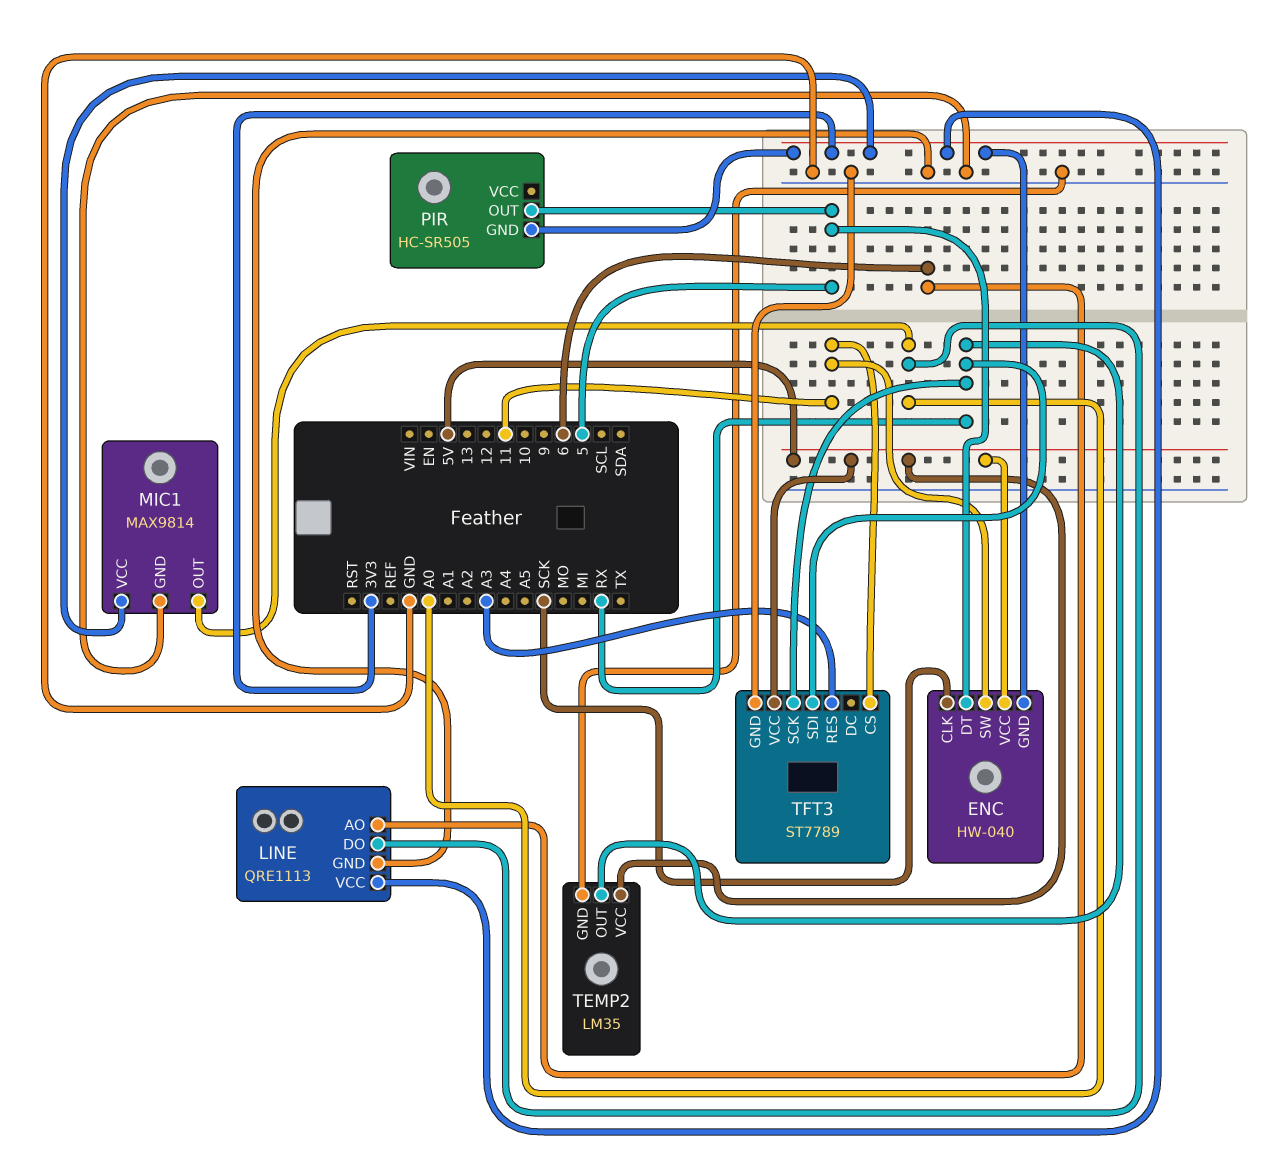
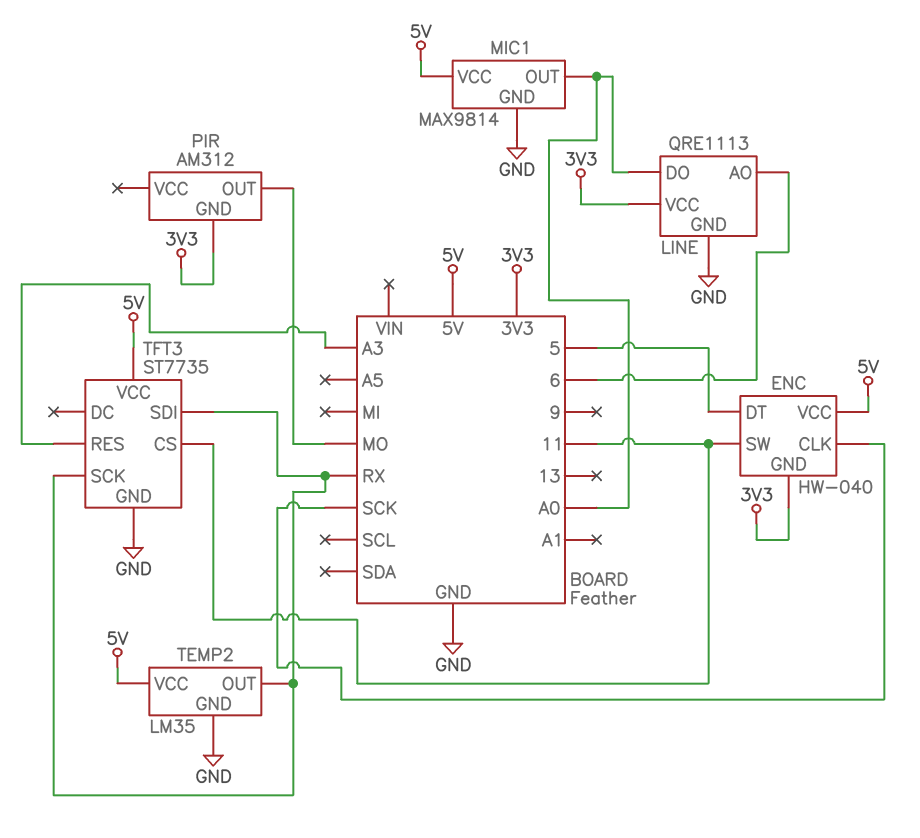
MIC1 pin VCC: 3V3 -> 5V
PIR: HC-SR505 -> AM312
PIR pin OUT: 5 -> MO
TFT3: ST7789 -> ST7735

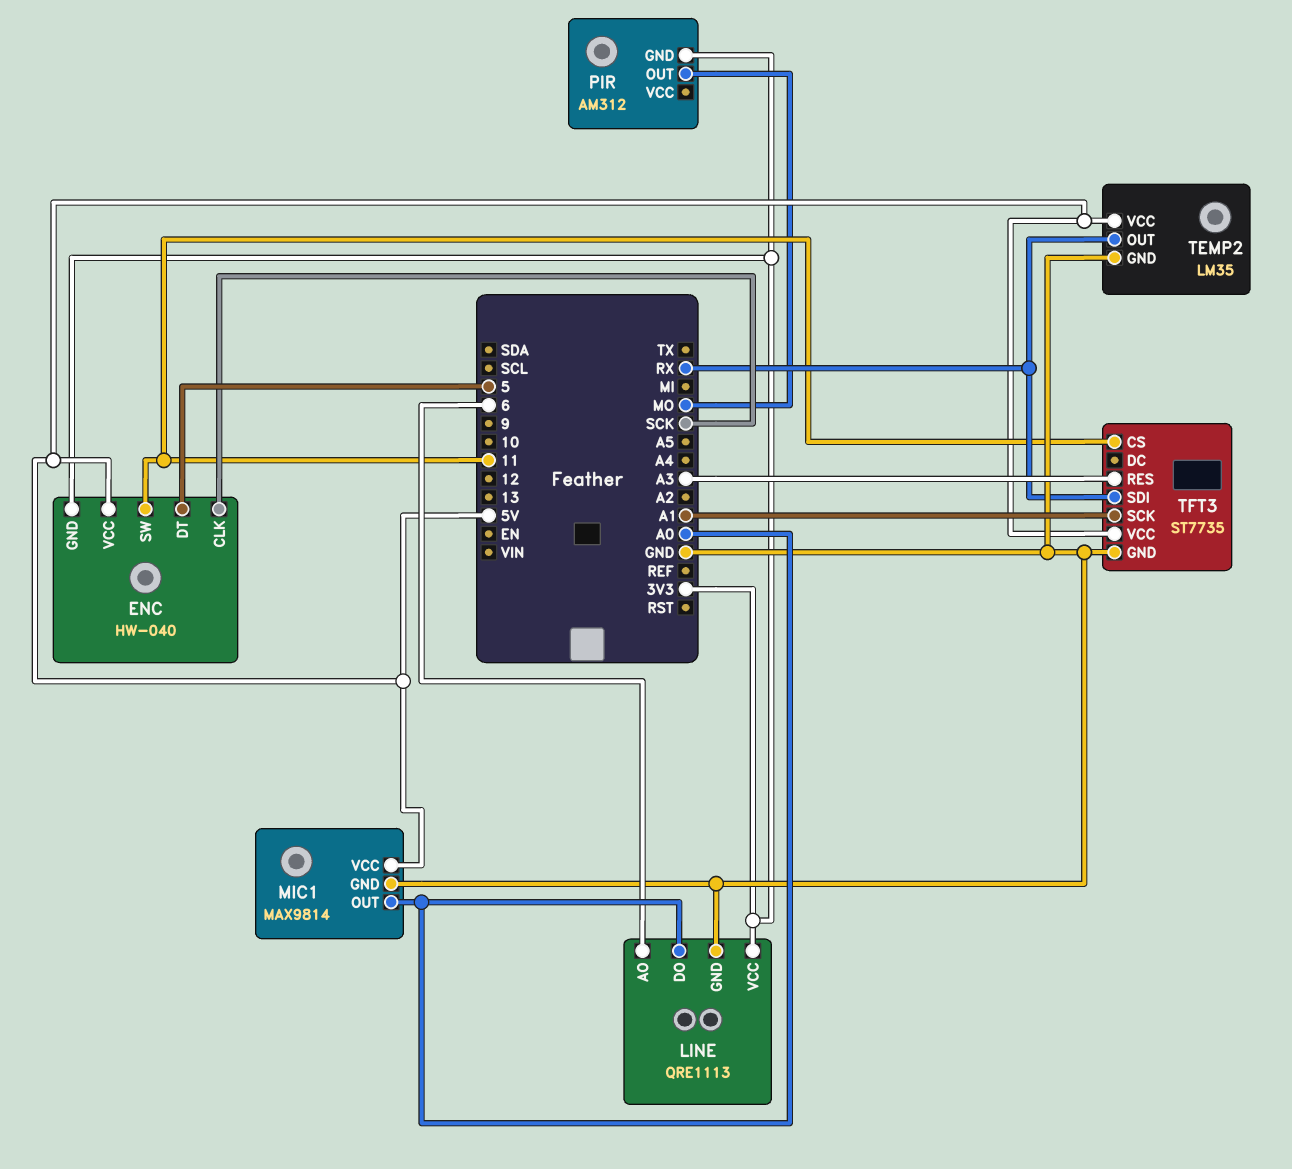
TFT3 pin SCK: RX -> A1

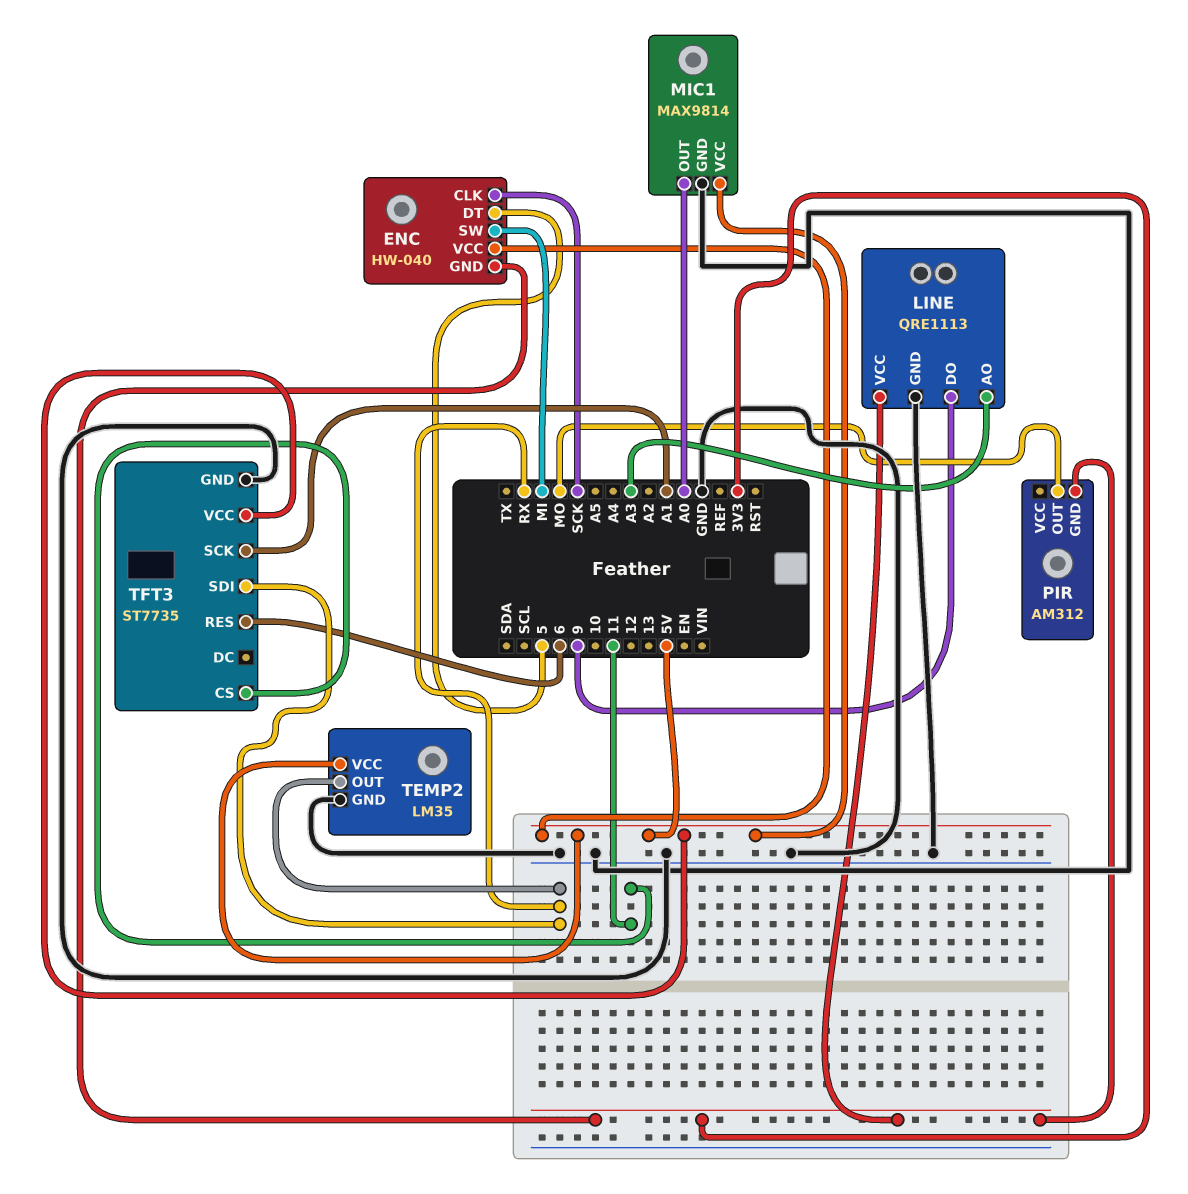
ENC pin SW: 11 -> MI
LINE pin AO: 6 -> A3
LINE pin DO: A0 -> 9
TFT3 pin RES: A3 -> 6

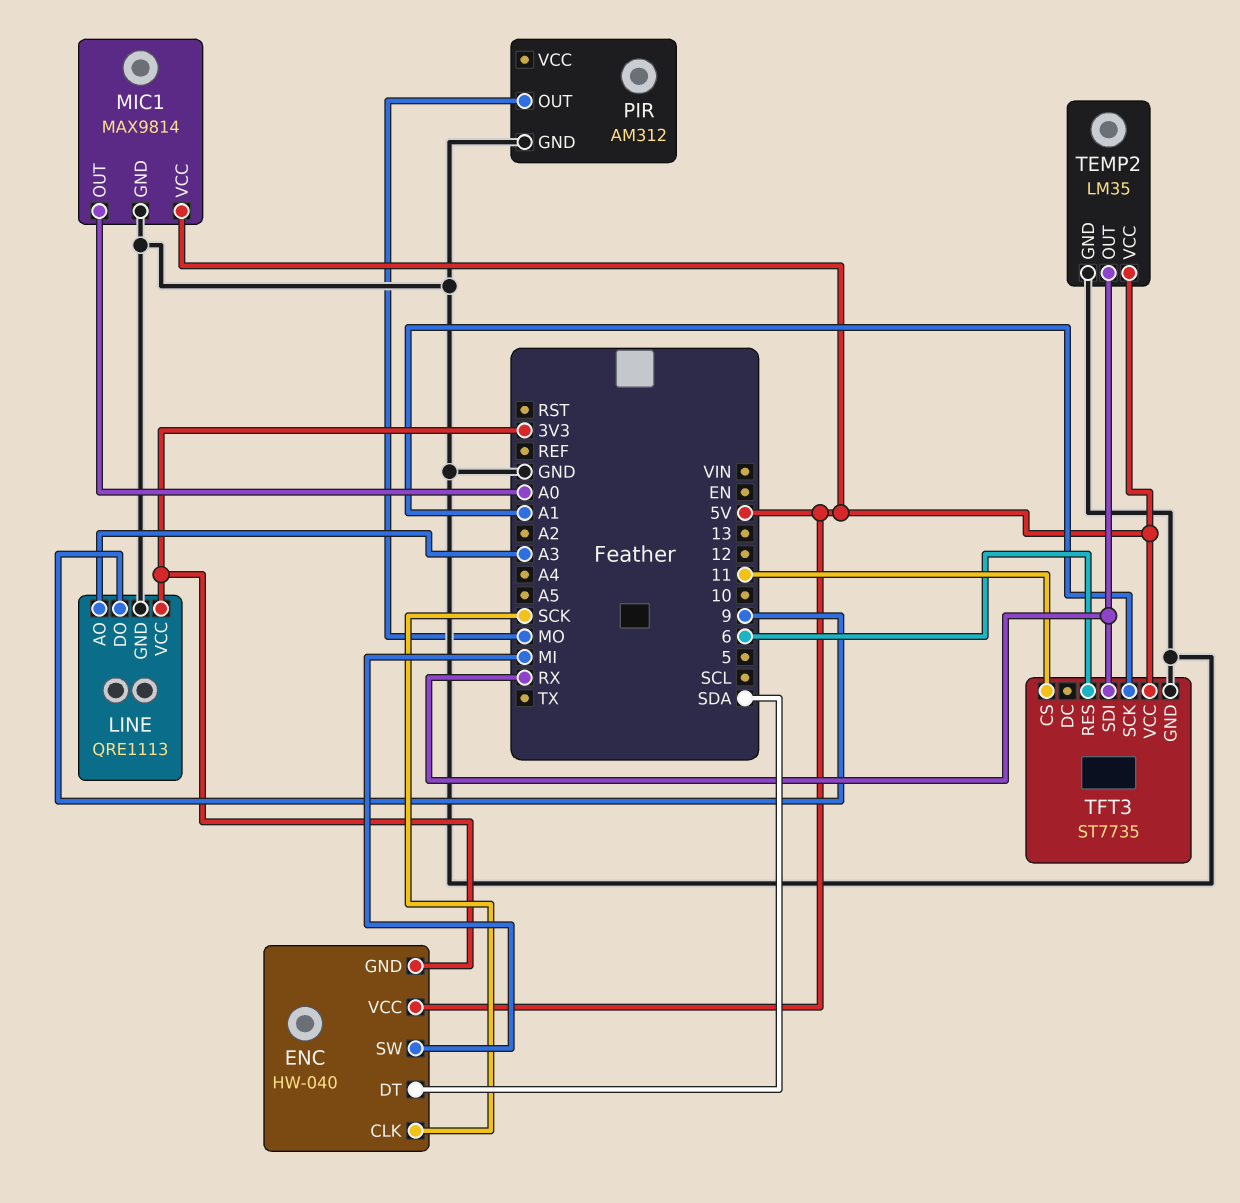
ENC pin DT: 5 -> SDA
PIR pin GND: 3V3 -> GND

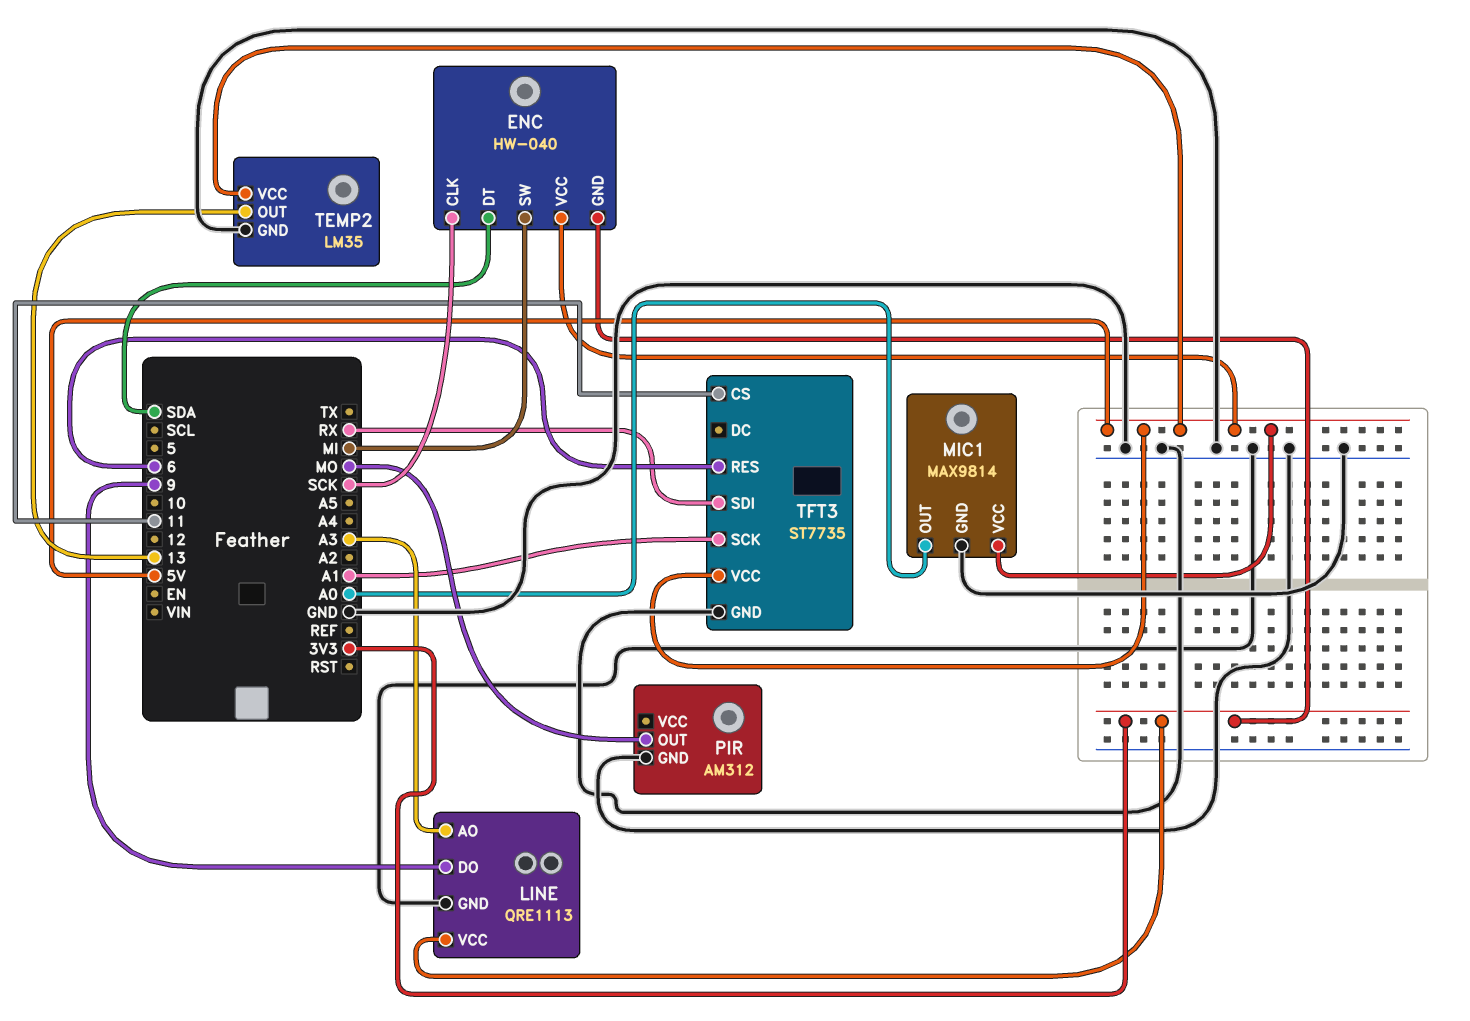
TEMP2 pin OUT: RX -> 13

